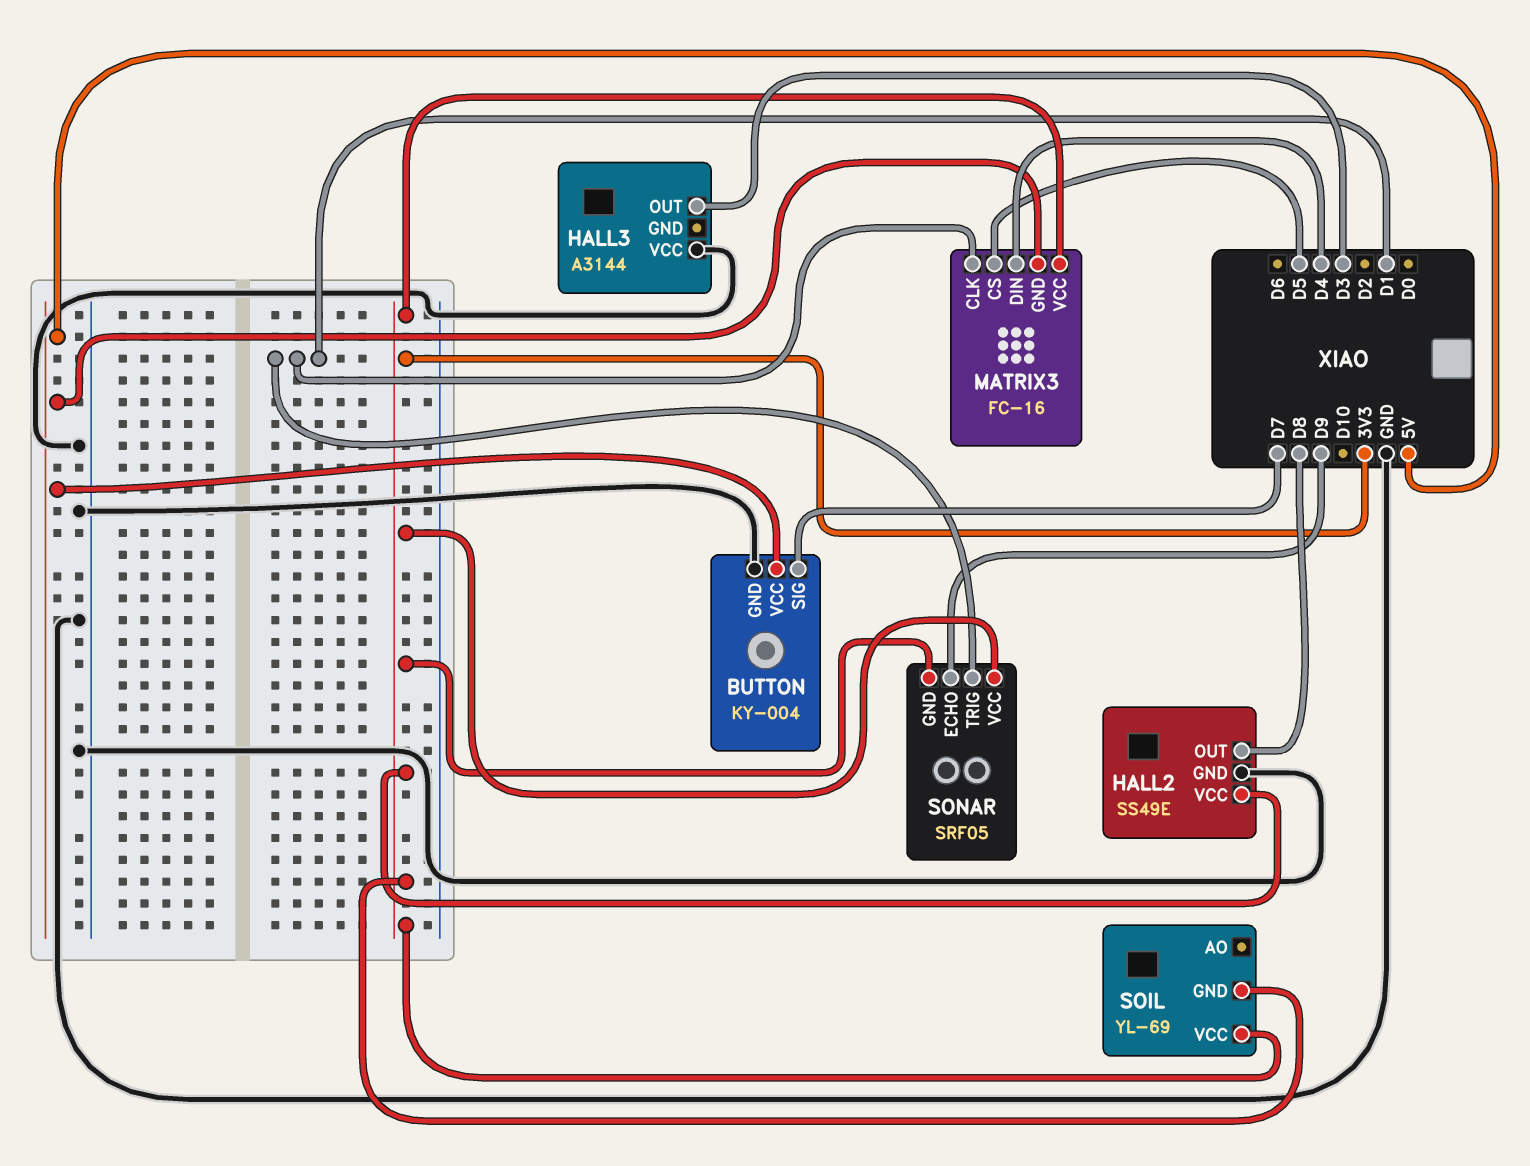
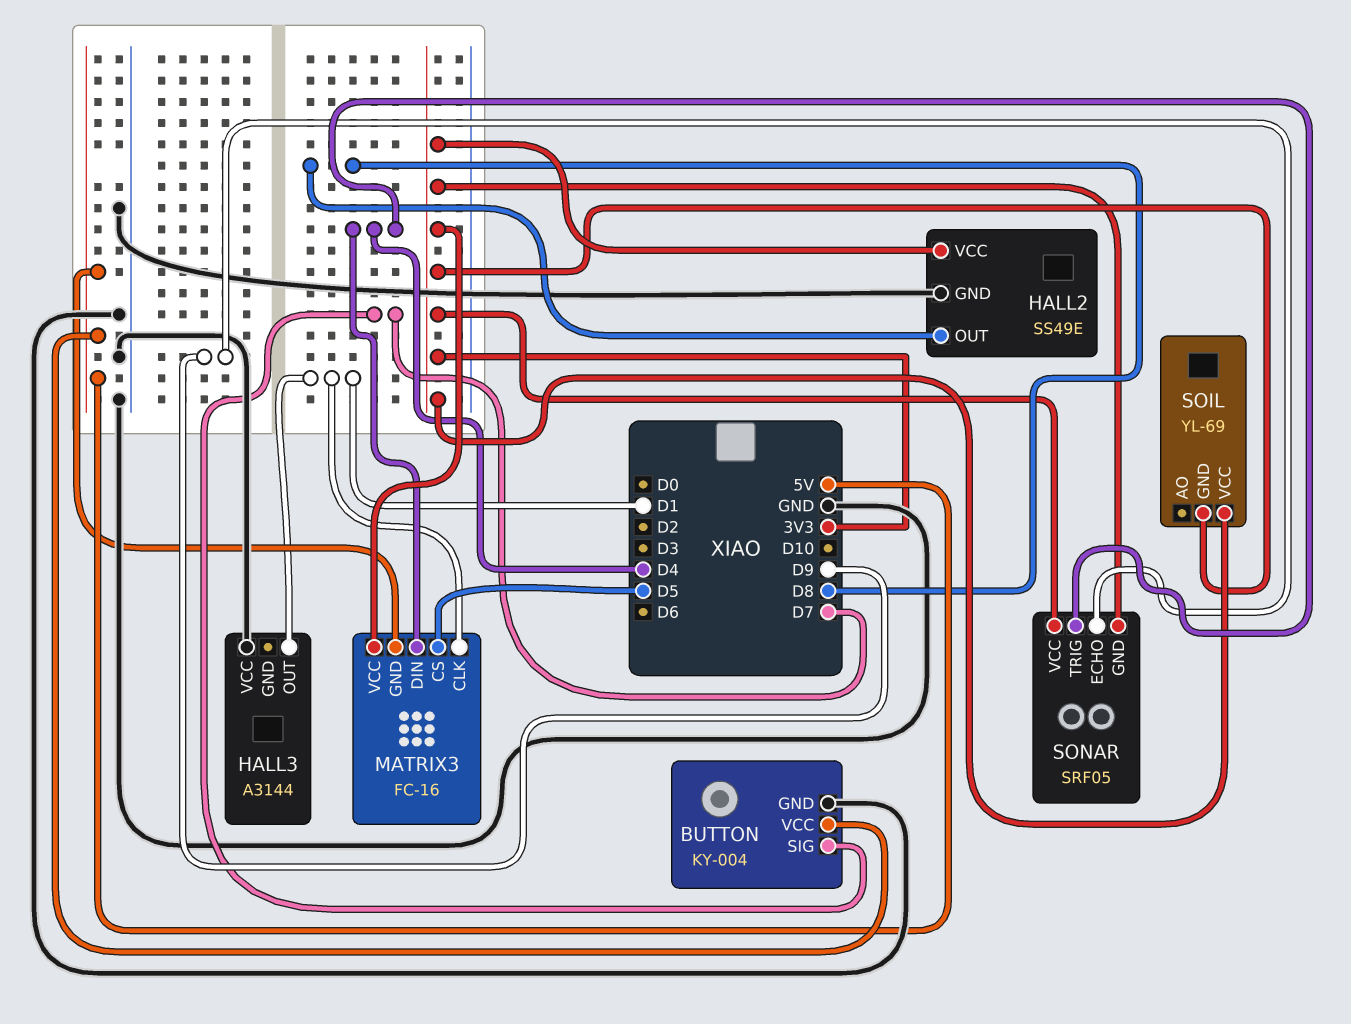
HALL3 pin OUT: D3 -> D1
SONAR pin TRIG: D1 -> D4

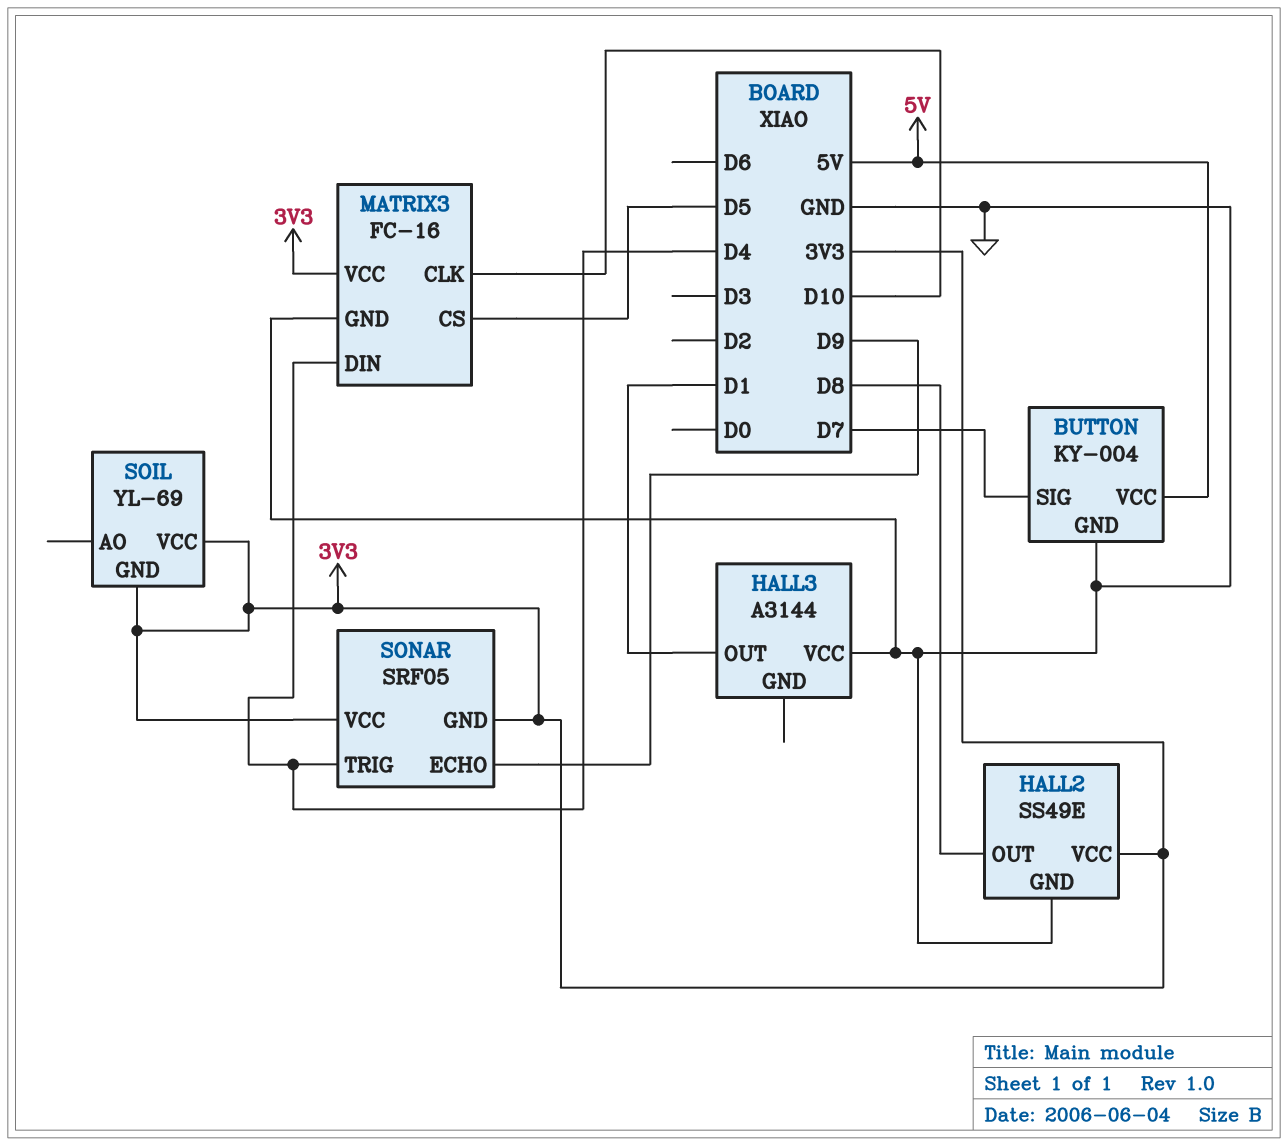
MATRIX3 pin CLK: D1 -> D10
MATRIX3 pin GND: 5V -> GND

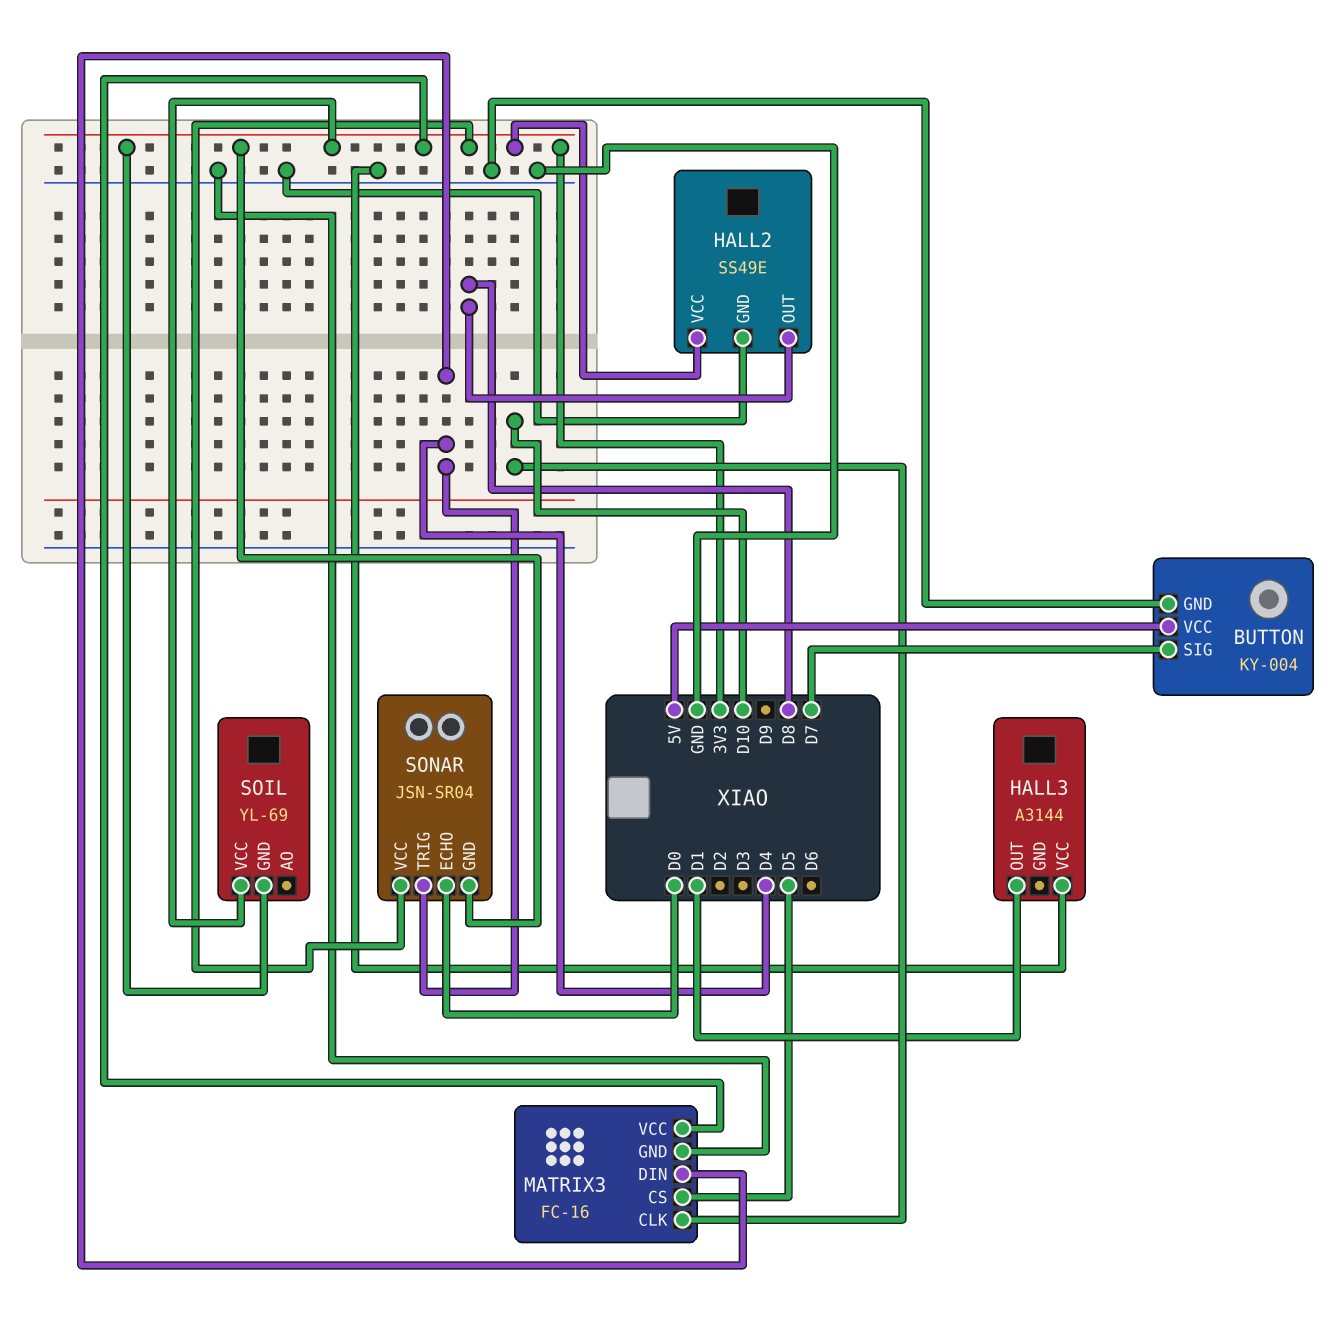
SONAR: SRF05 -> JSN-SR04
SONAR pin ECHO: D9 -> D0

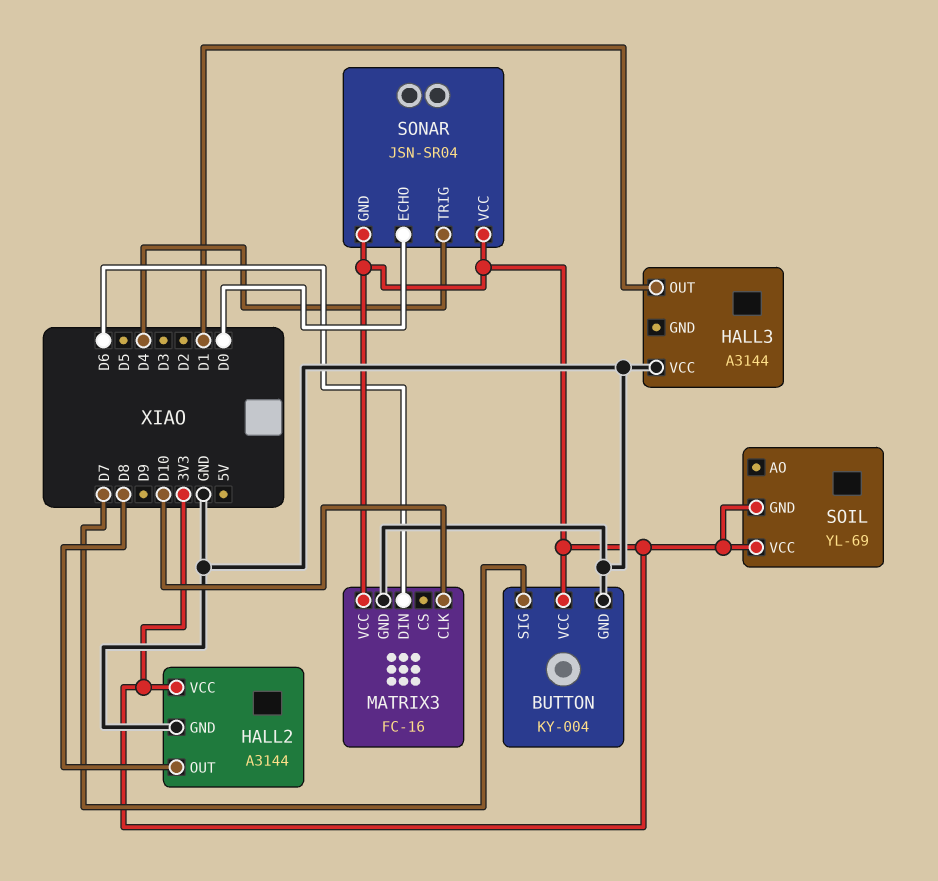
BUTTON pin VCC: 5V -> 3V3
HALL2: SS49E -> A3144
MATRIX3 pin CS: D5 -> none
MATRIX3 pin DIN: D4 -> D6

